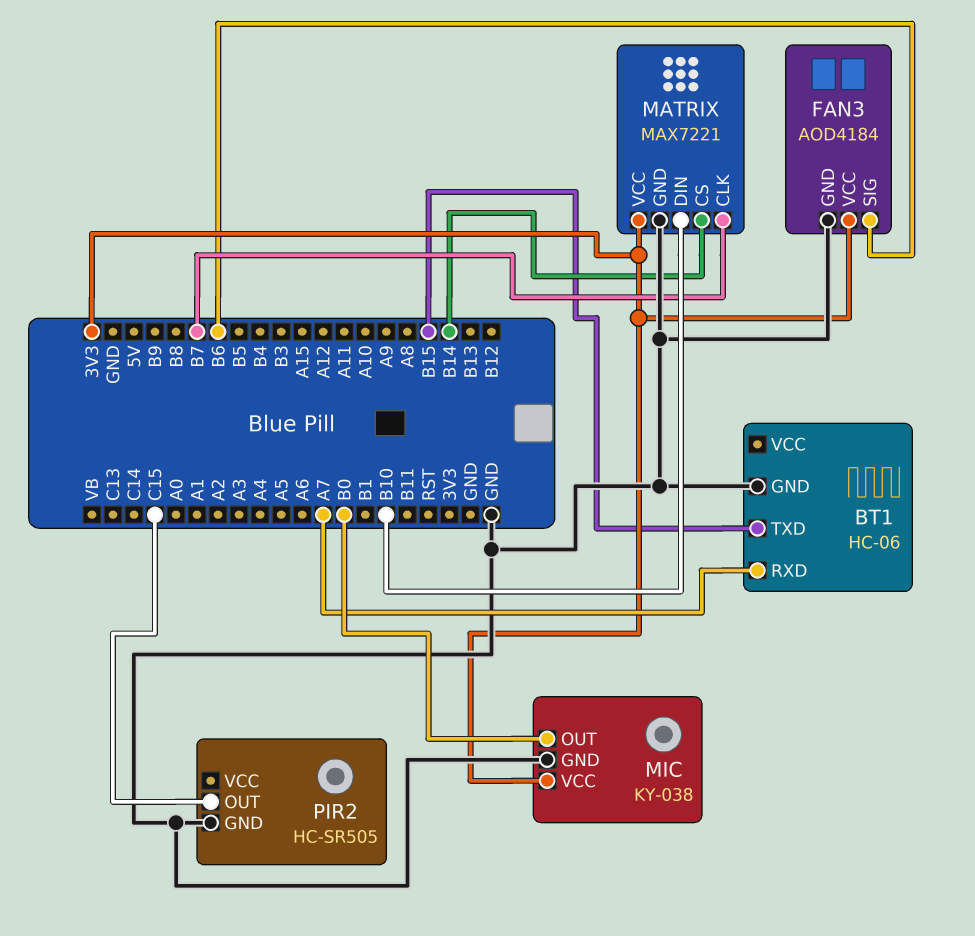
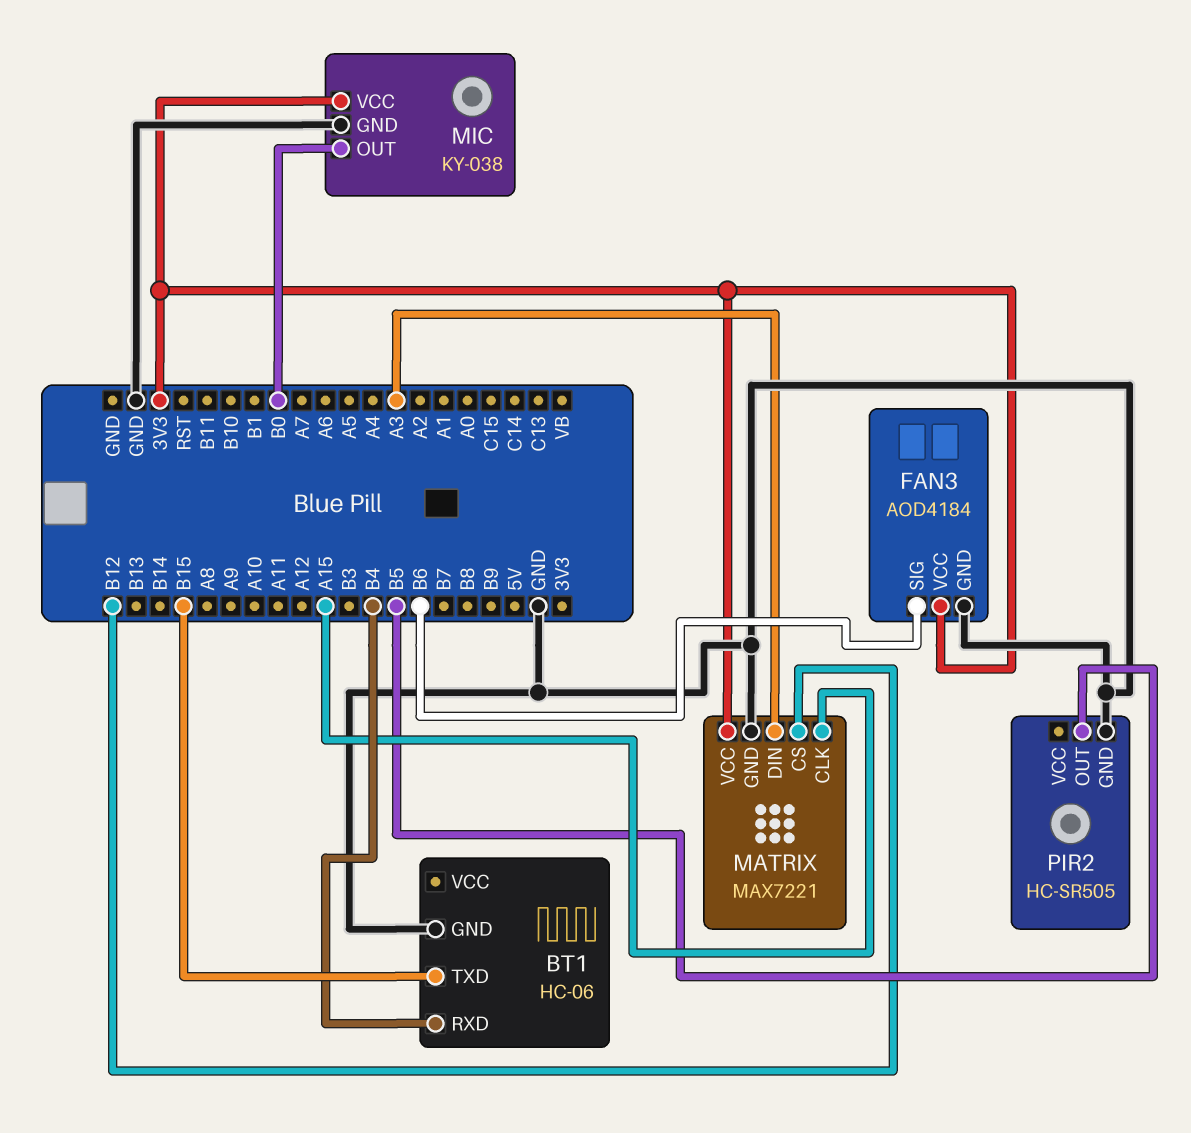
BT1 pin RXD: A7 -> B4
MATRIX pin CLK: B7 -> A15
MATRIX pin CS: B14 -> B12
MATRIX pin DIN: B10 -> A3
PIR2 pin OUT: C15 -> B5

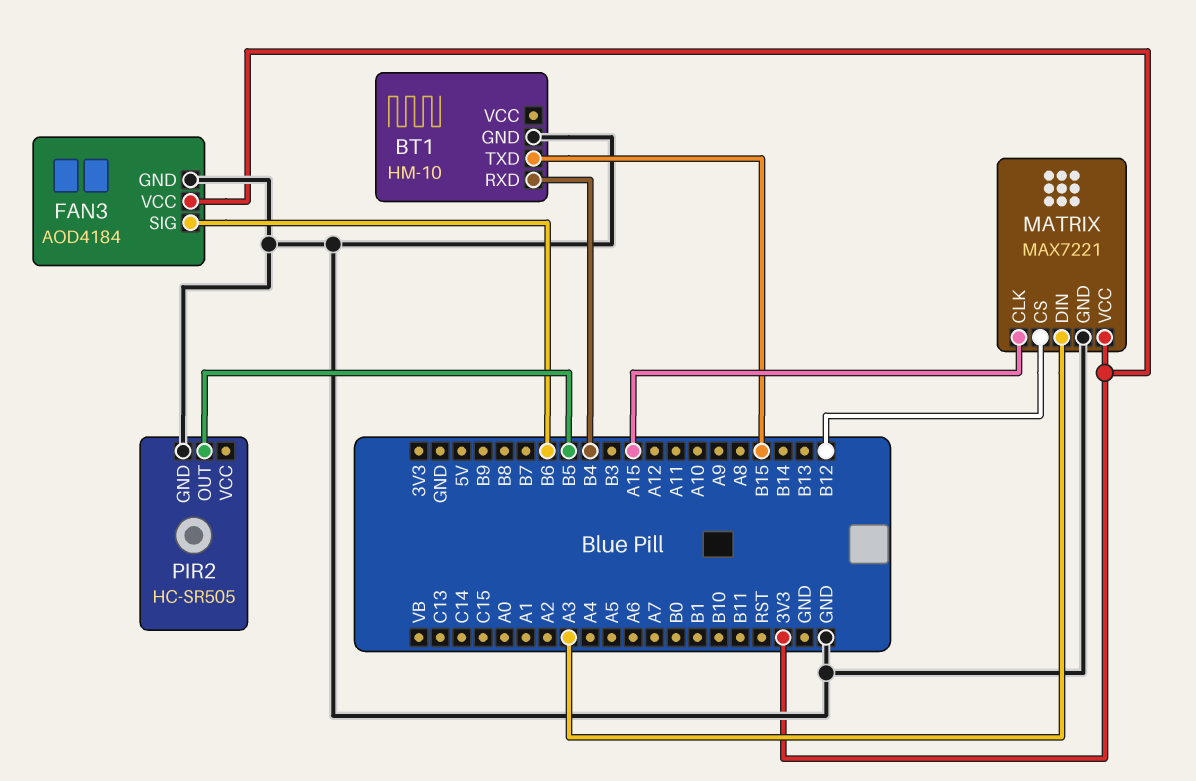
BT1: HC-06 -> HM-10
MIC: KY-038 -> none
MIC pin GND: GND -> none
MIC pin OUT: B0 -> none
MIC pin VCC: 3V3 -> none

